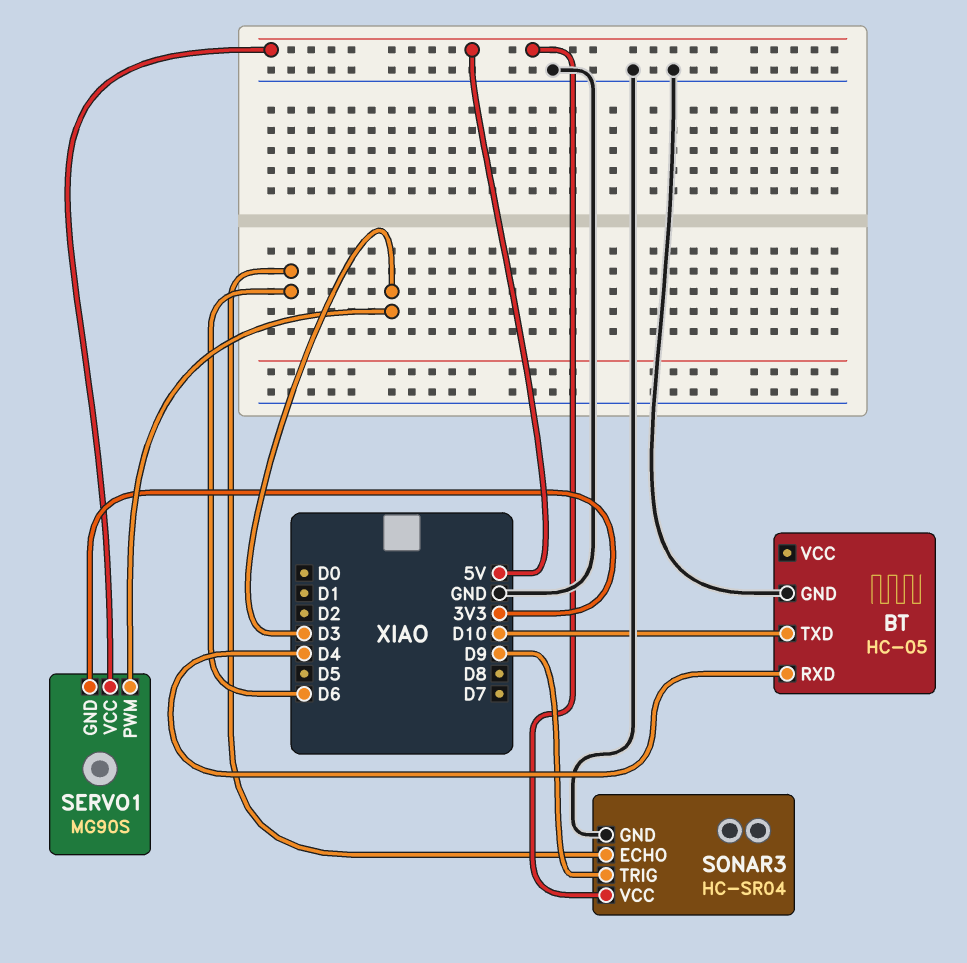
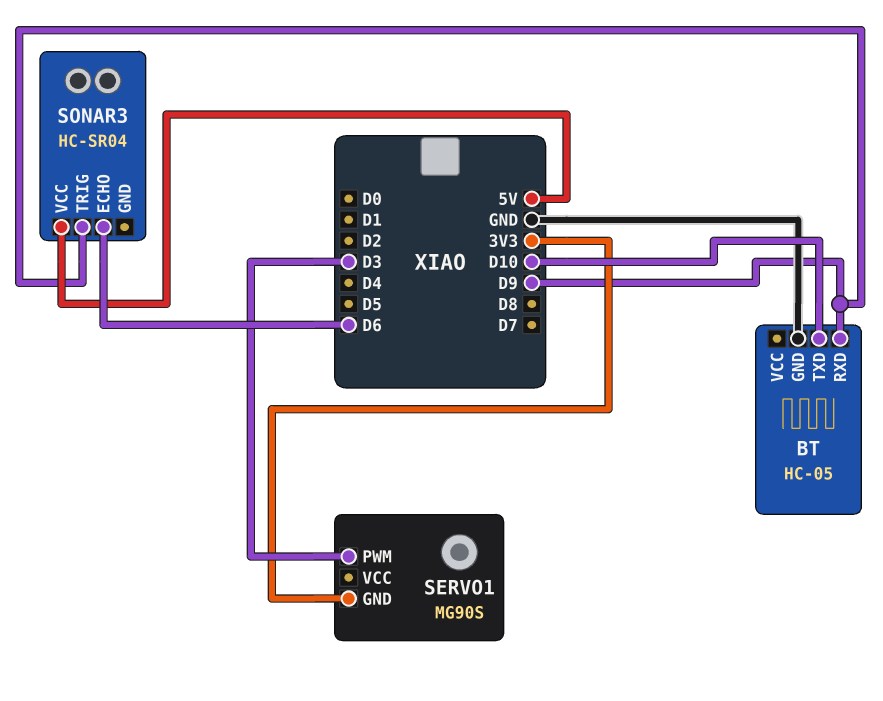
BT pin RXD: D4 -> D9
SERVO1 pin VCC: 5V -> none
SONAR3 pin GND: GND -> none

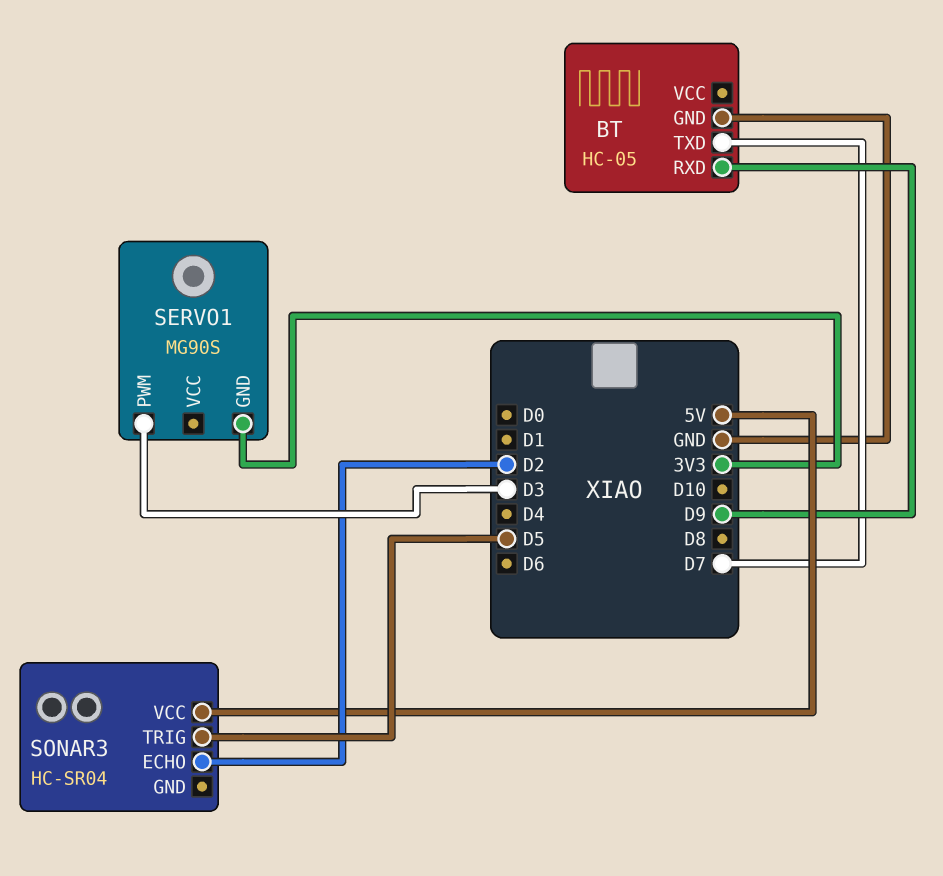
BT pin TXD: D10 -> D7
SONAR3 pin ECHO: D6 -> D2
SONAR3 pin TRIG: D9 -> D5

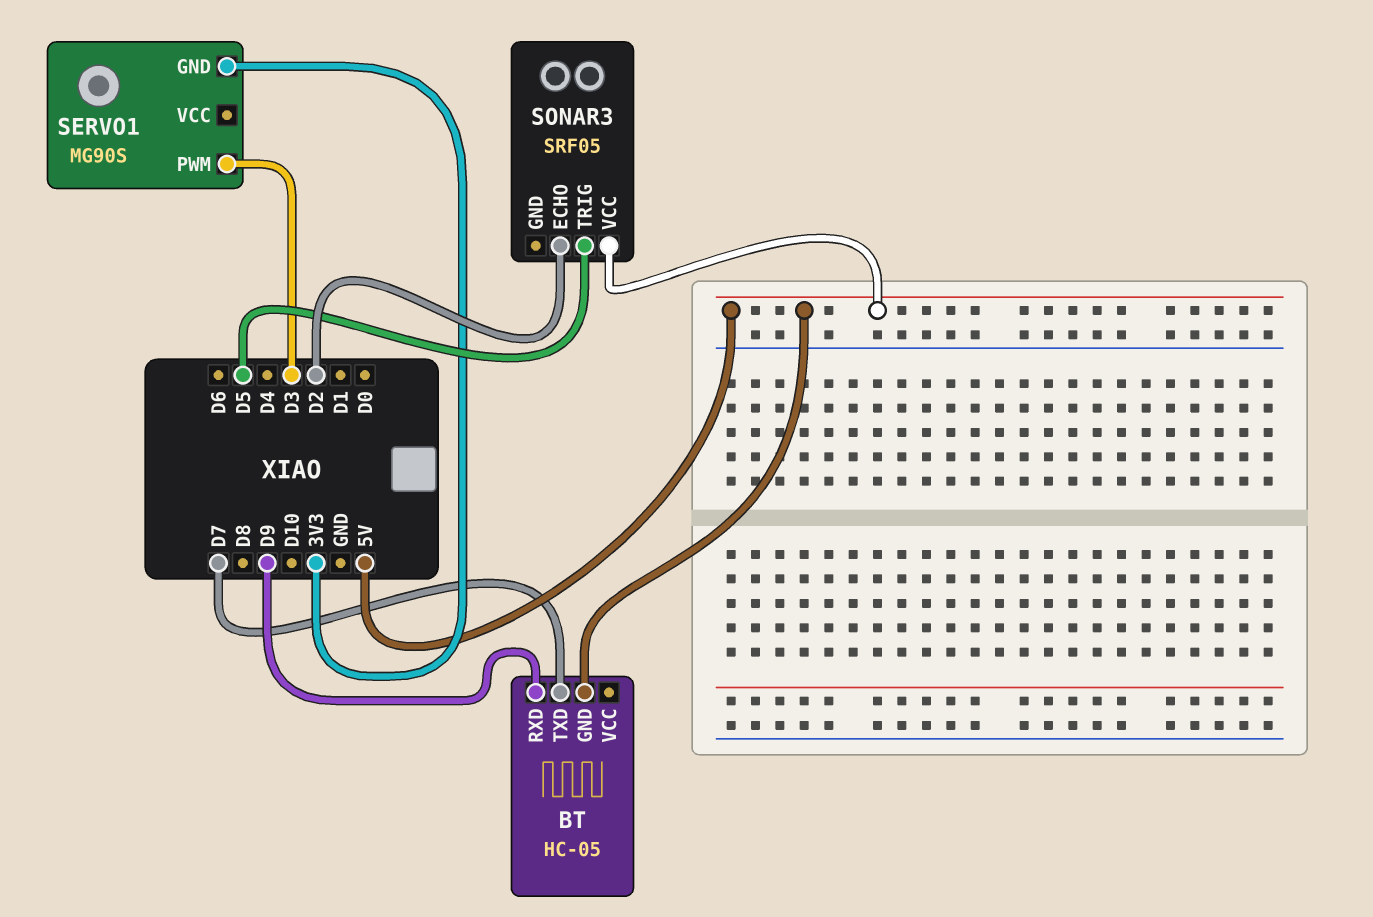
BT pin GND: GND -> 5V
SONAR3: HC-SR04 -> SRF05

